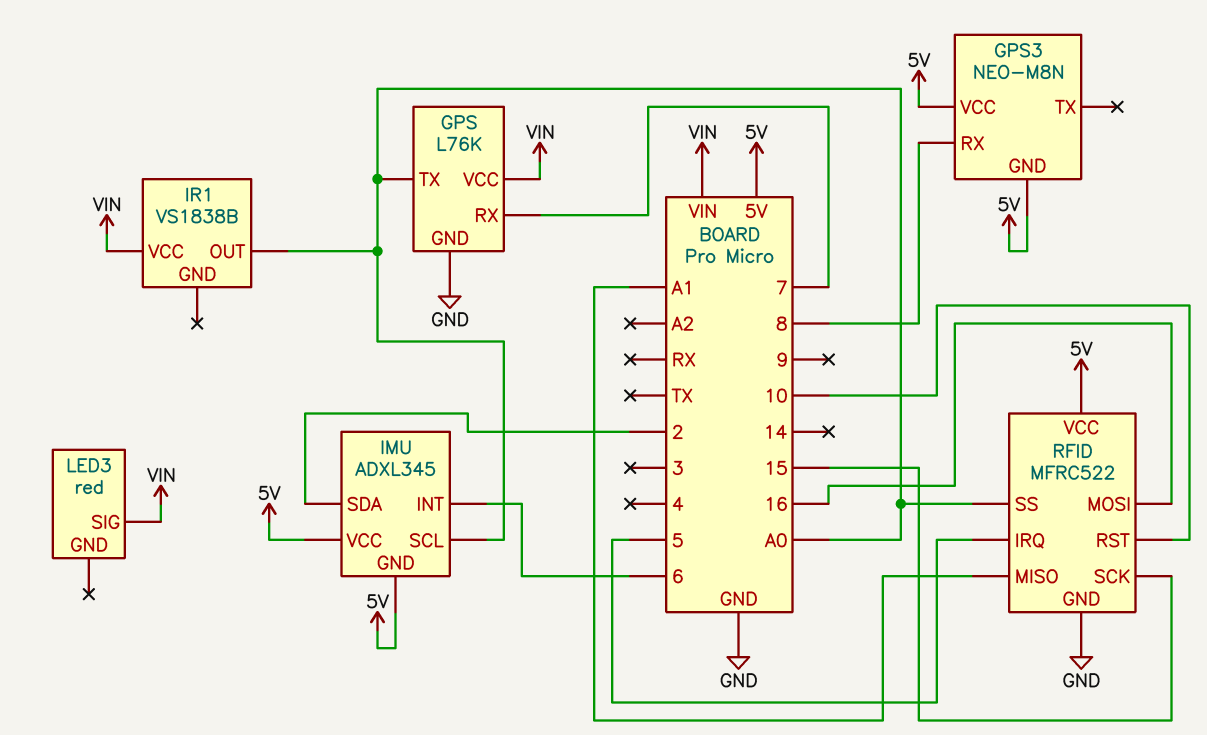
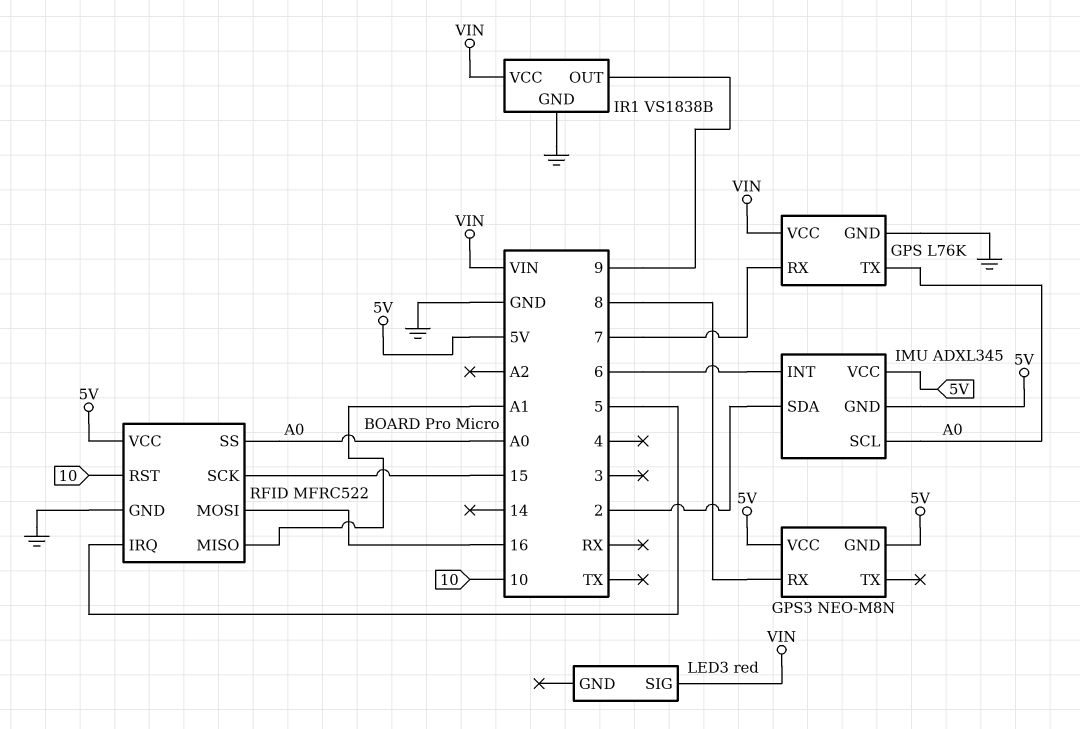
IR1 pin GND: none -> GND
IR1 pin OUT: A0 -> 9

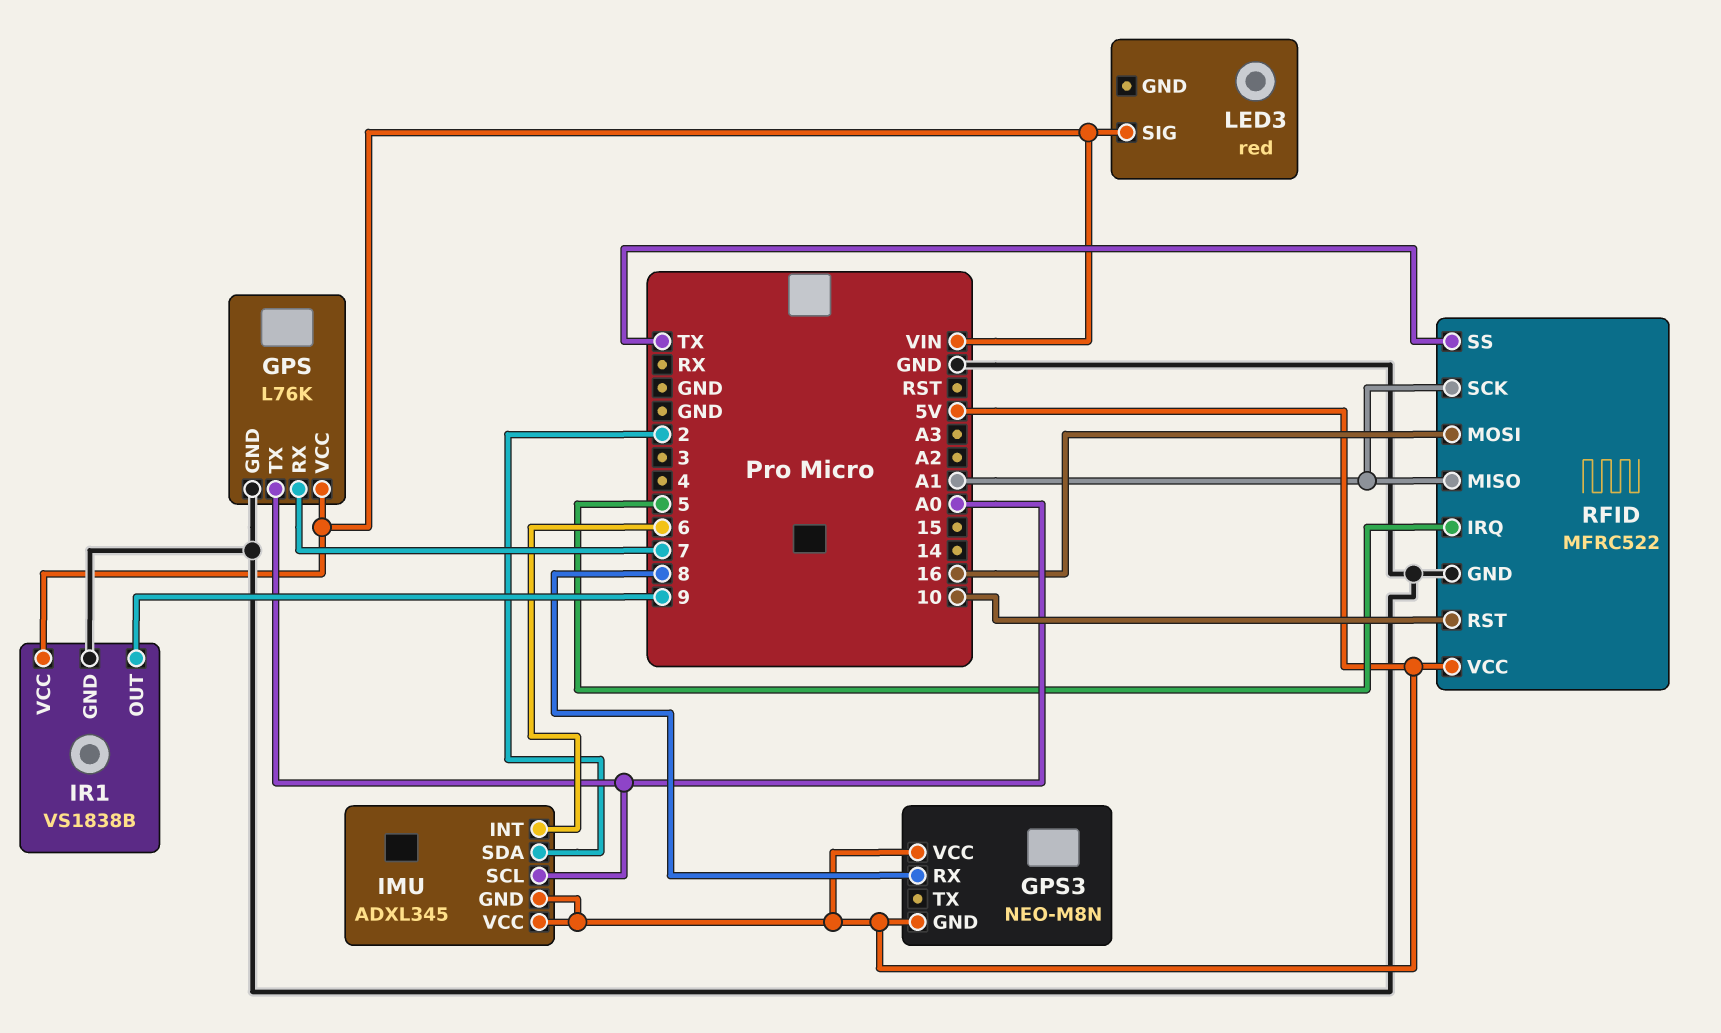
RFID pin SCK: 15 -> A1
RFID pin SS: A0 -> TX

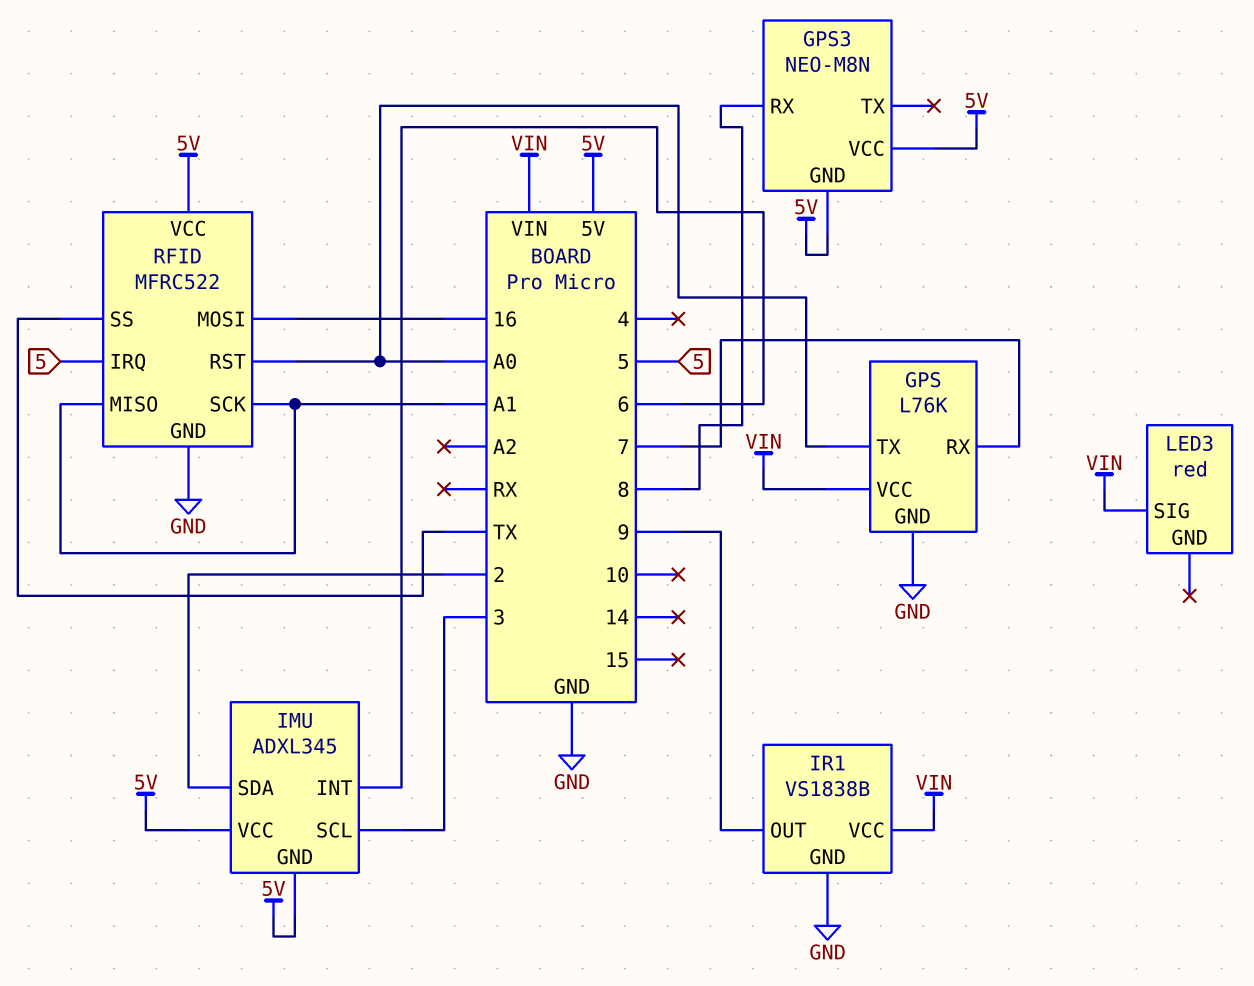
IMU pin SCL: A0 -> 3
RFID pin RST: 10 -> A0

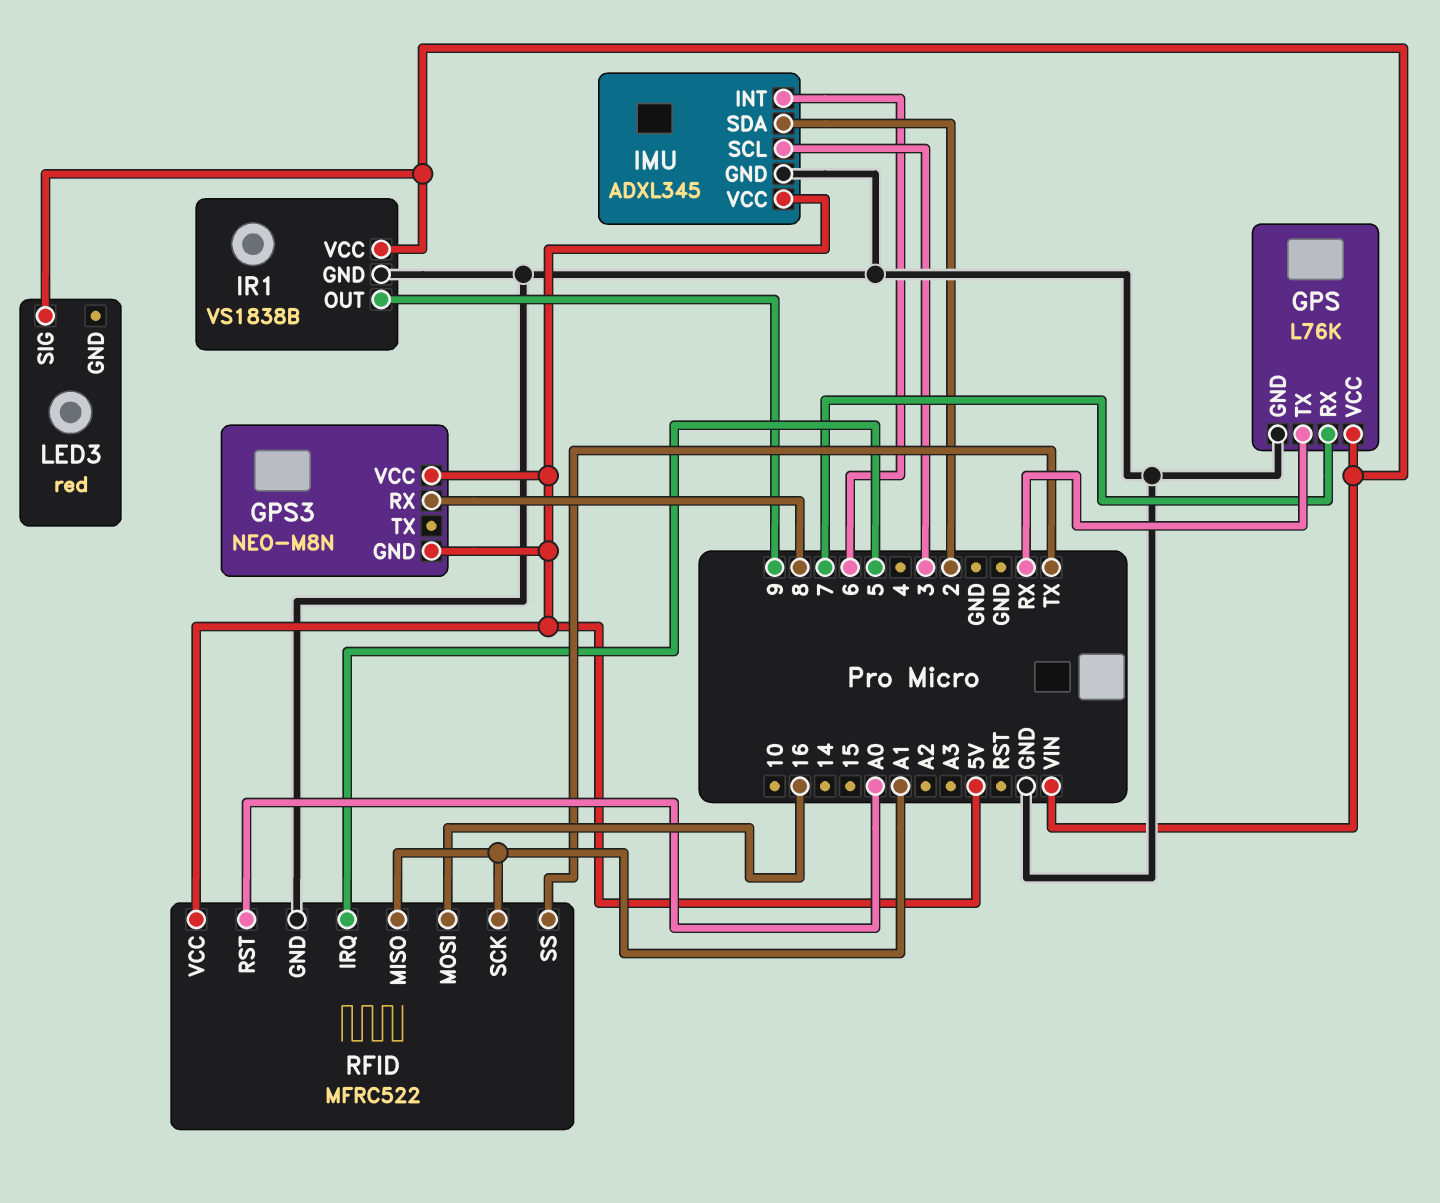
GPS pin TX: A0 -> RX
IMU pin GND: 5V -> GND

